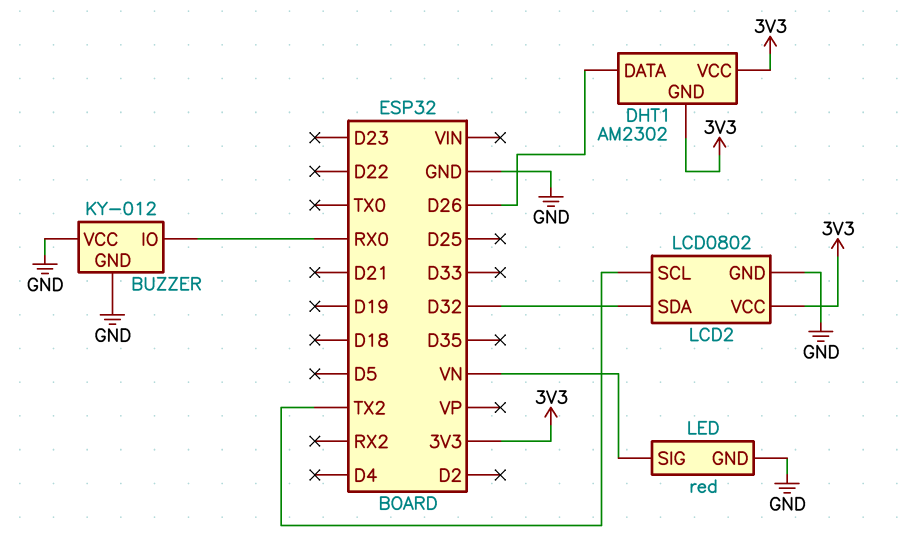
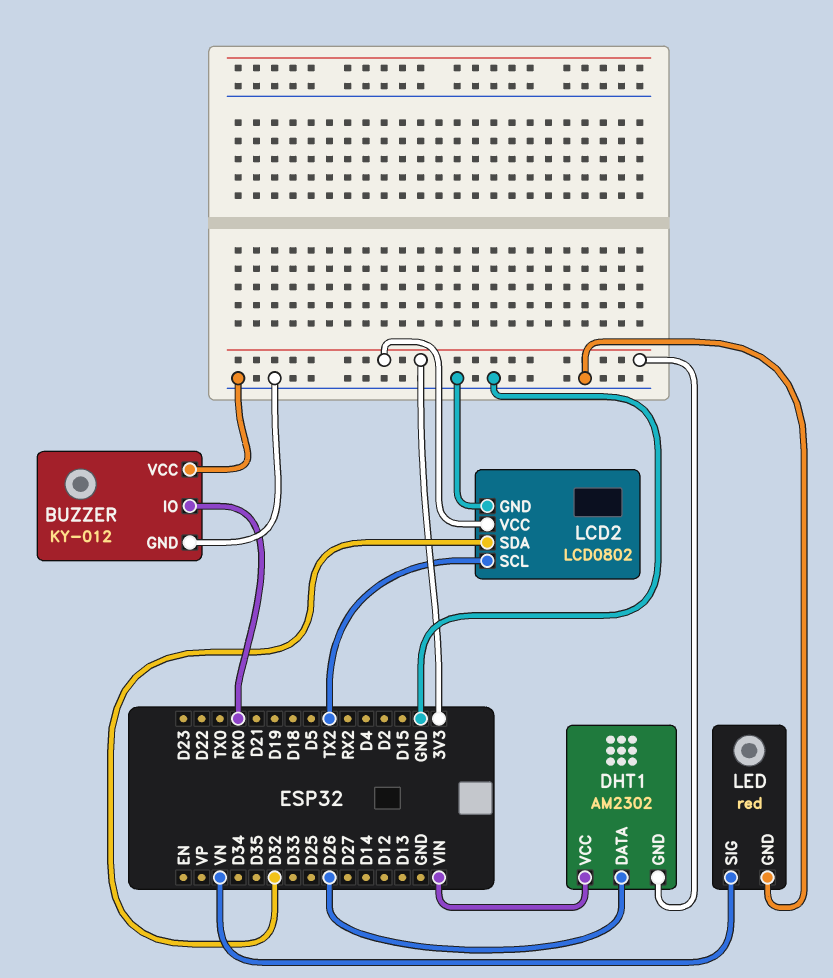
DHT1 pin VCC: 3V3 -> VIN

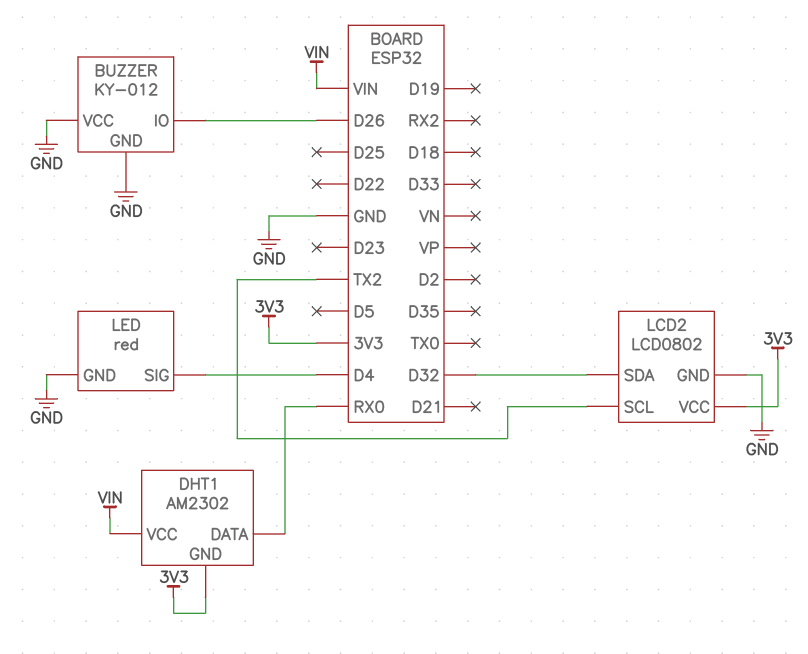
BUZZER pin IO: RX0 -> D26
DHT1 pin DATA: D26 -> RX0
LED pin SIG: VN -> D4

